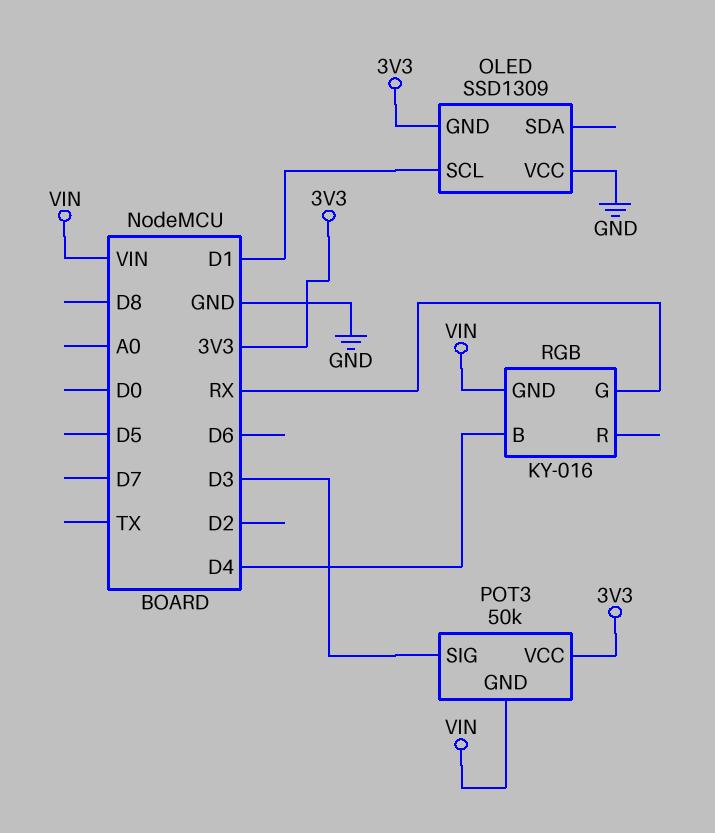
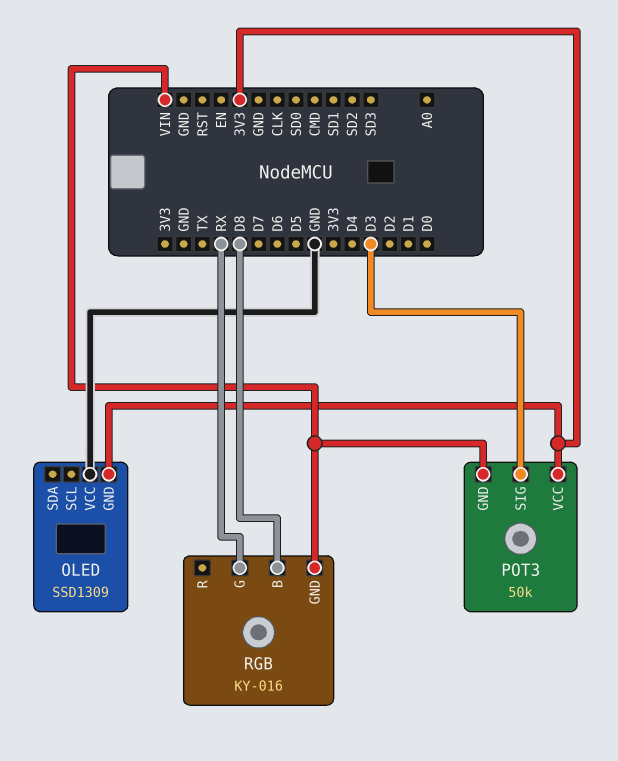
OLED pin SCL: D1 -> none
RGB pin B: D4 -> D8

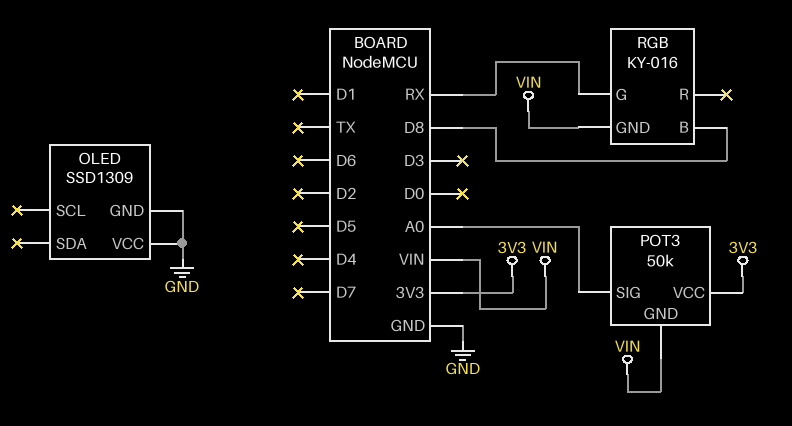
OLED pin GND: 3V3 -> GND
POT3 pin SIG: D3 -> A0

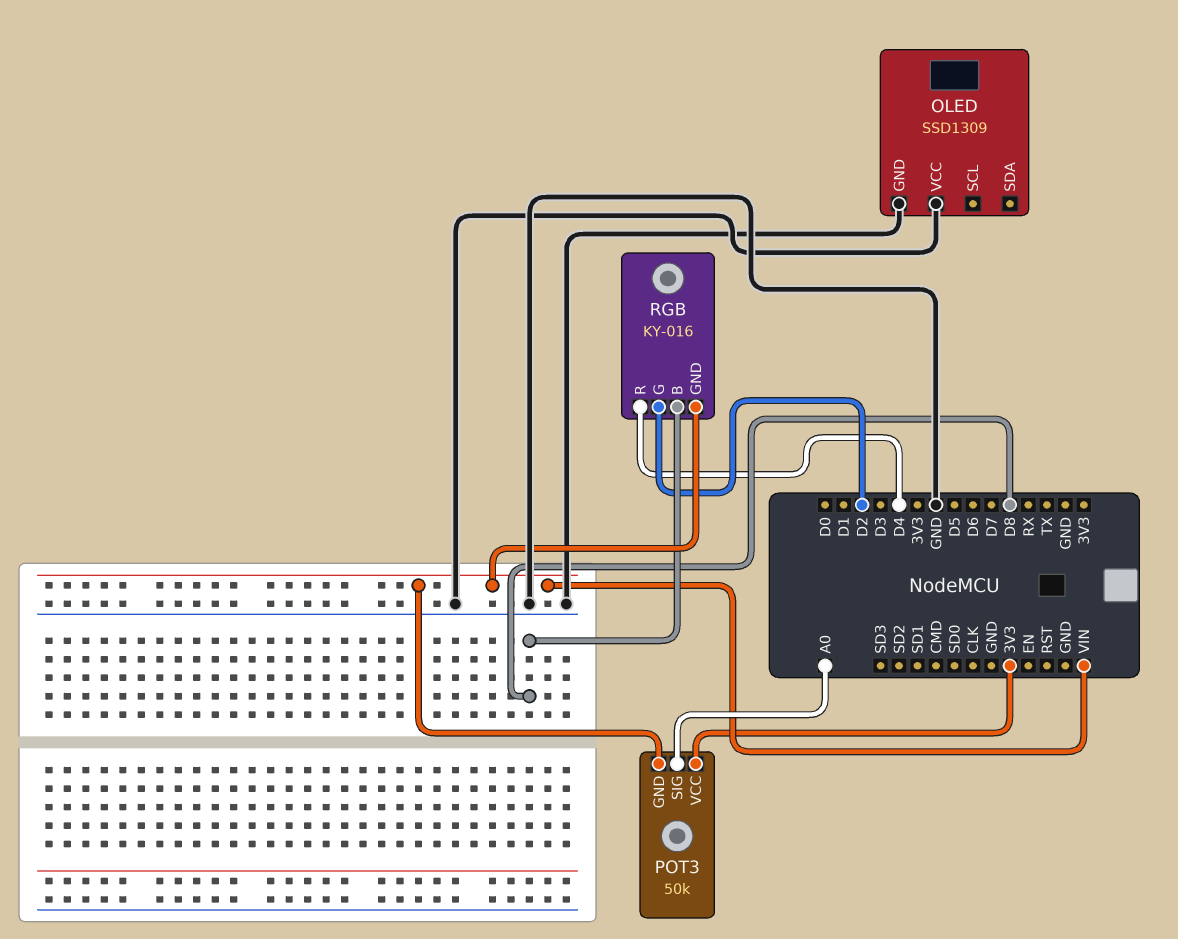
RGB pin G: RX -> D2
RGB pin R: none -> D4

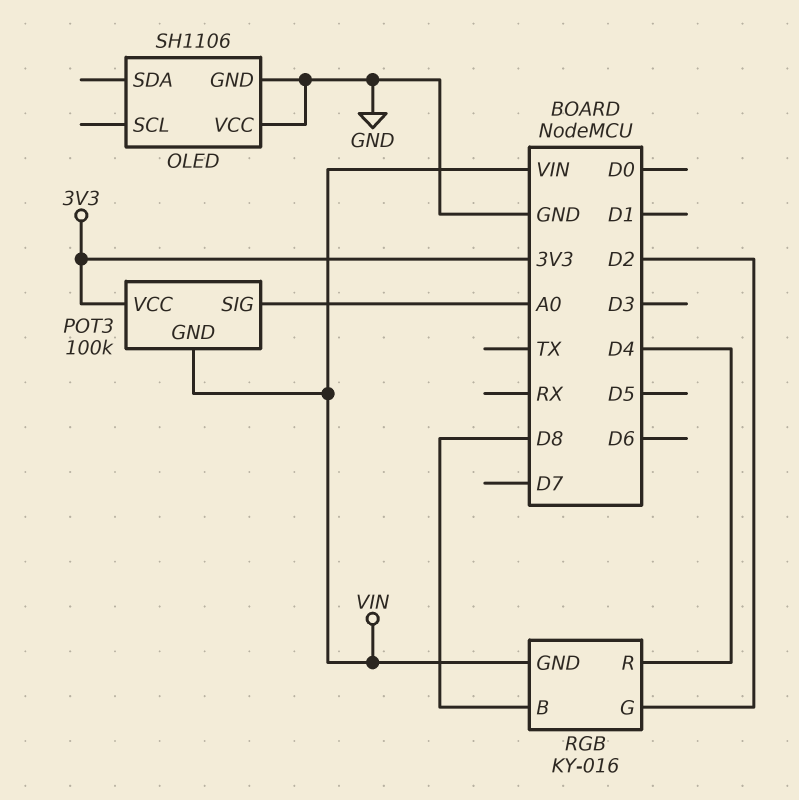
OLED: SSD1309 -> SH1106
POT3: 50k -> 100k

